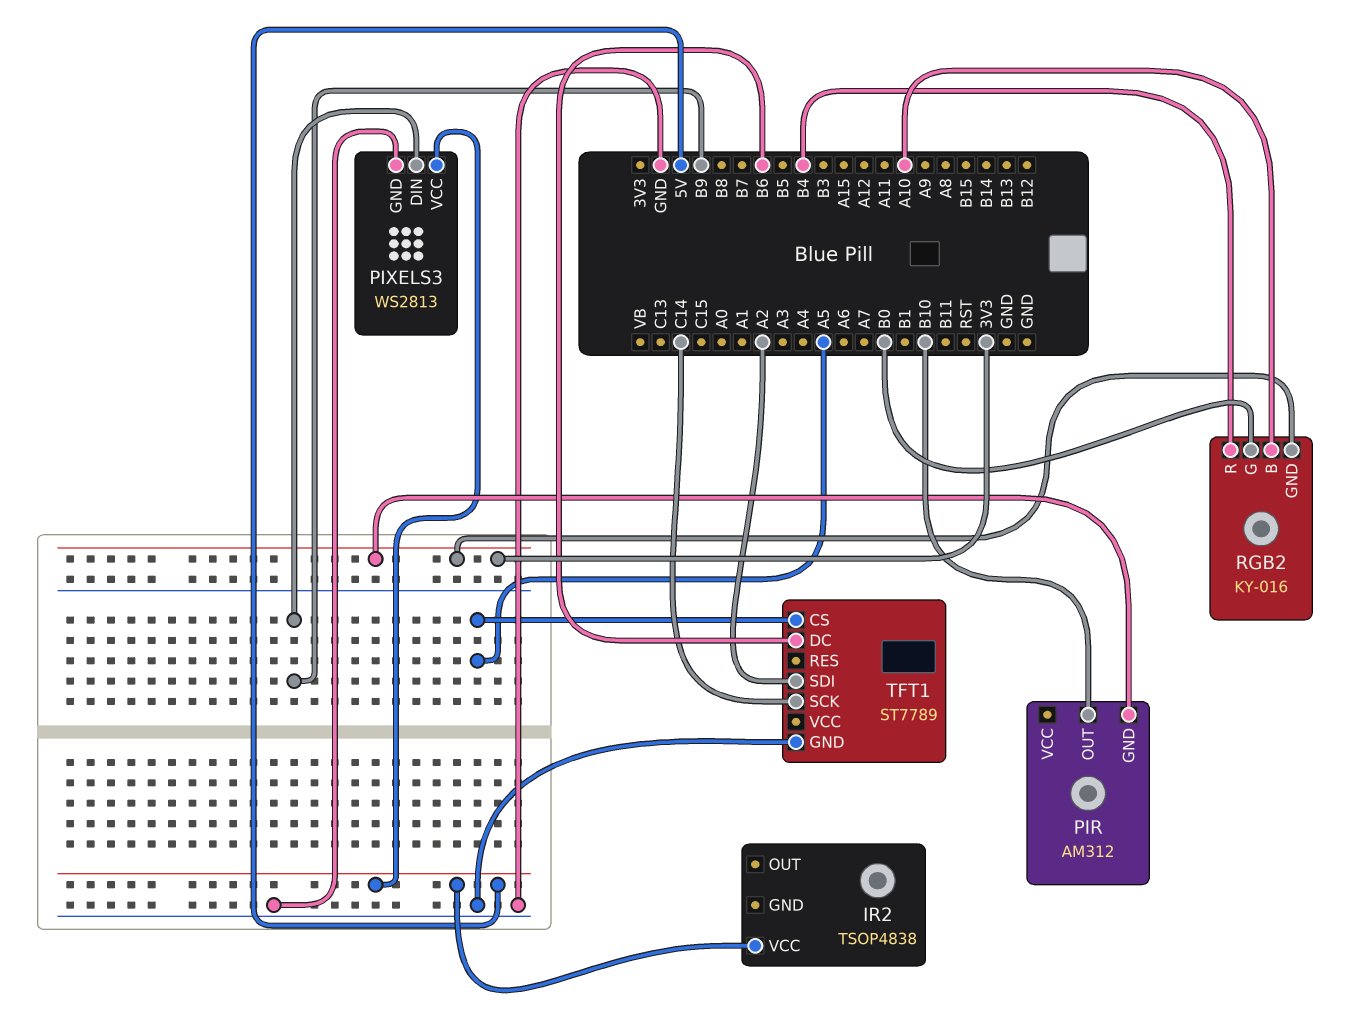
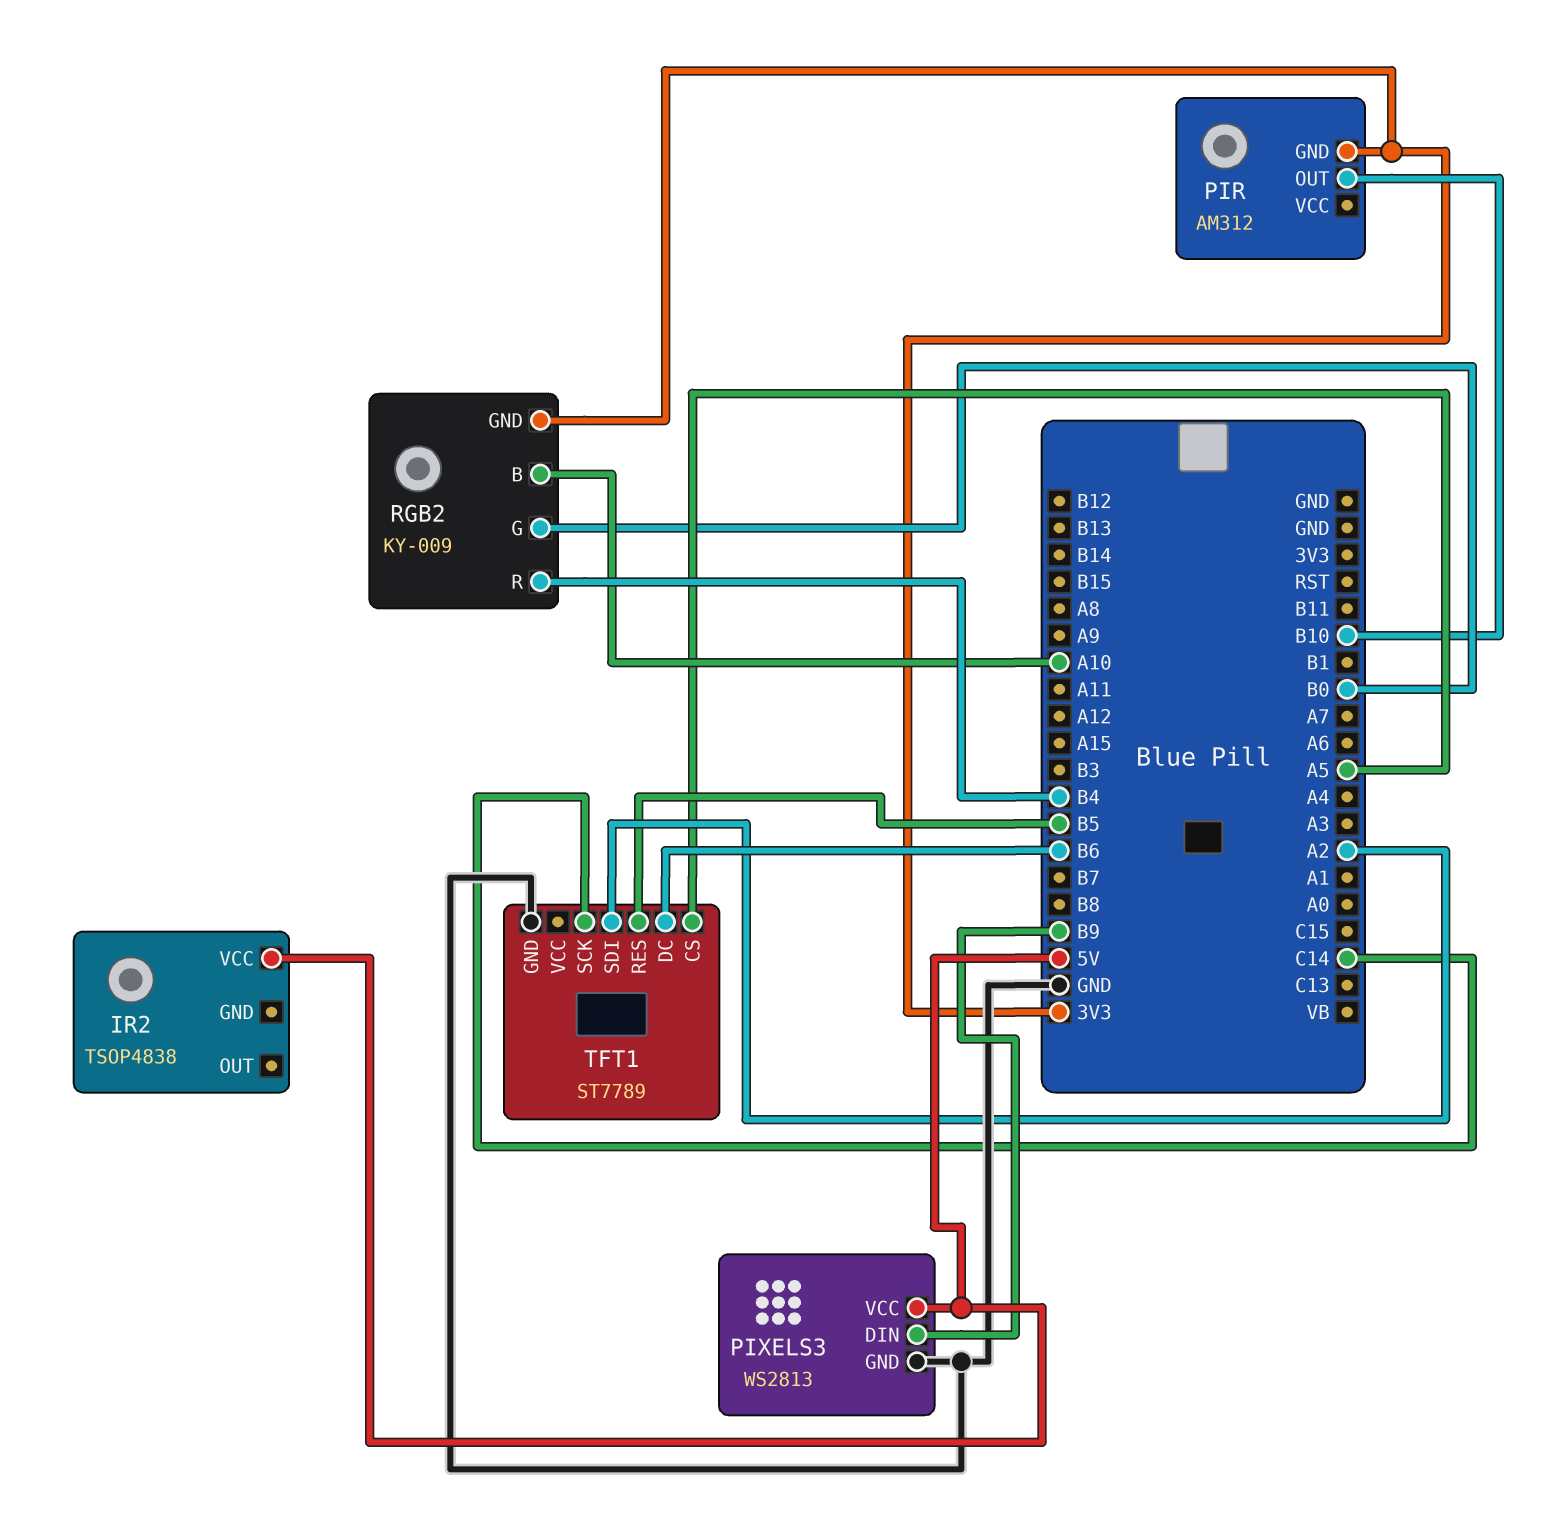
RGB2: KY-016 -> KY-009
TFT1 pin RES: none -> B5

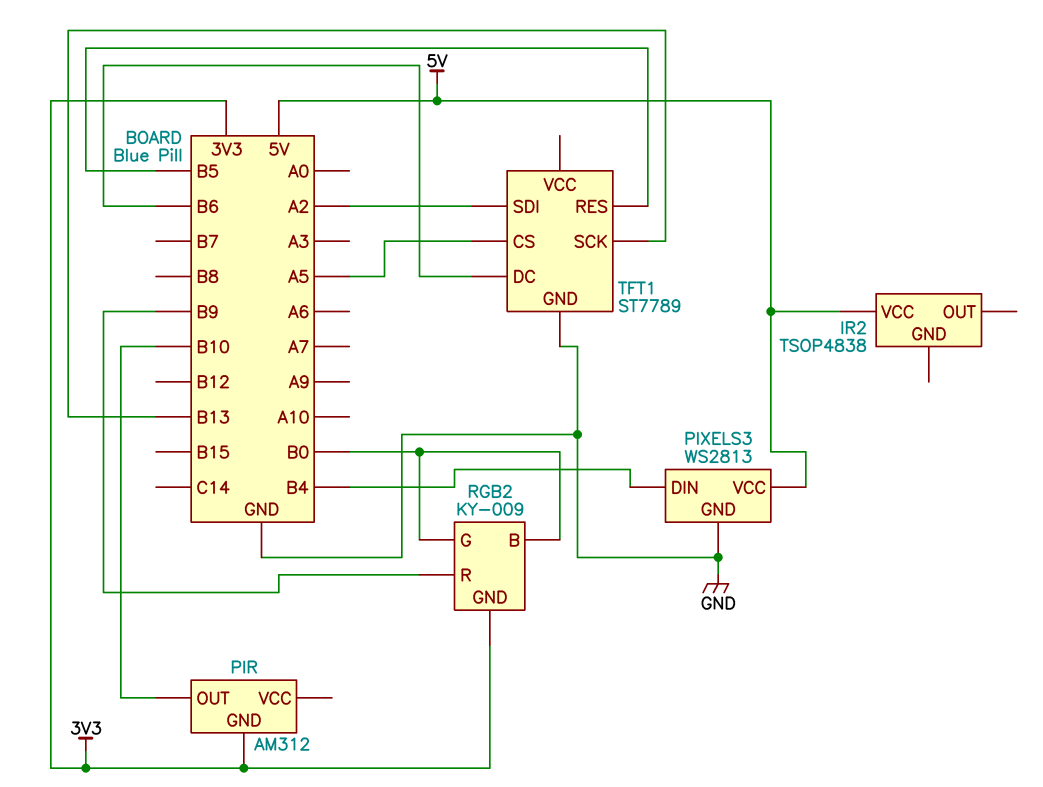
PIXELS3 pin DIN: B9 -> B4
RGB2 pin B: A10 -> B0
RGB2 pin R: B4 -> B9
TFT1 pin SCK: C14 -> B13

